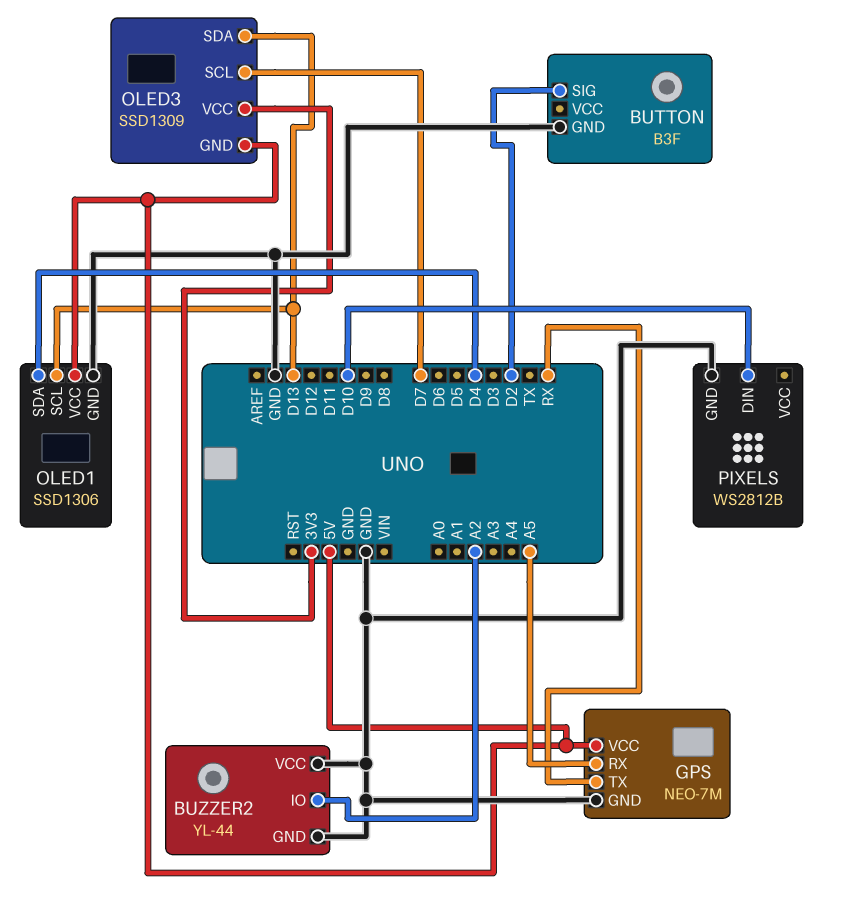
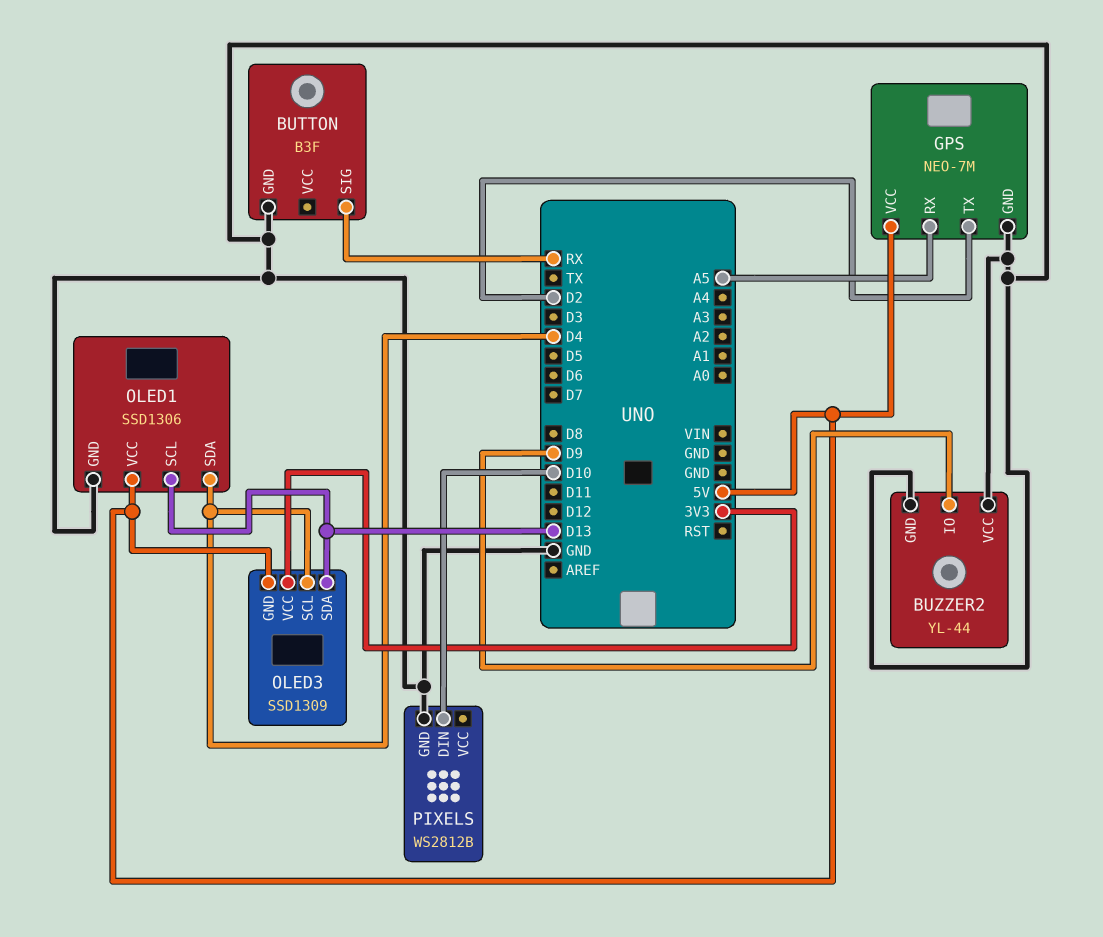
BUTTON pin SIG: D2 -> RX
BUZZER2 pin IO: A2 -> D9
GPS pin TX: RX -> D2
OLED3 pin SCL: D7 -> D4

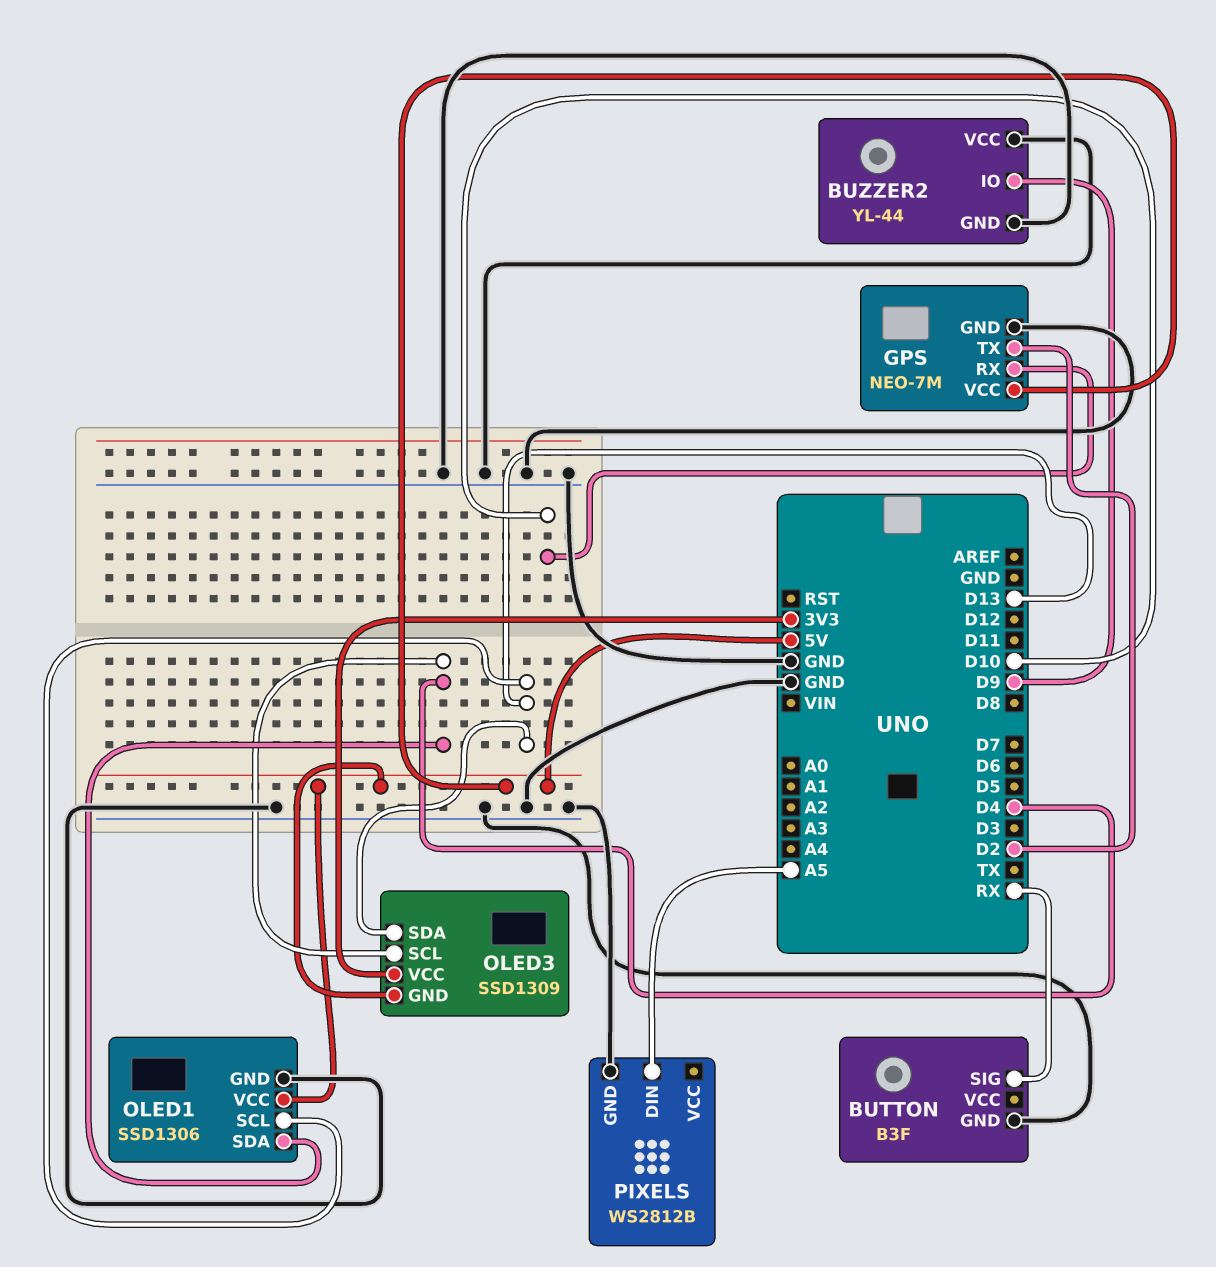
GPS pin RX: A5 -> D10
PIXELS pin DIN: D10 -> A5

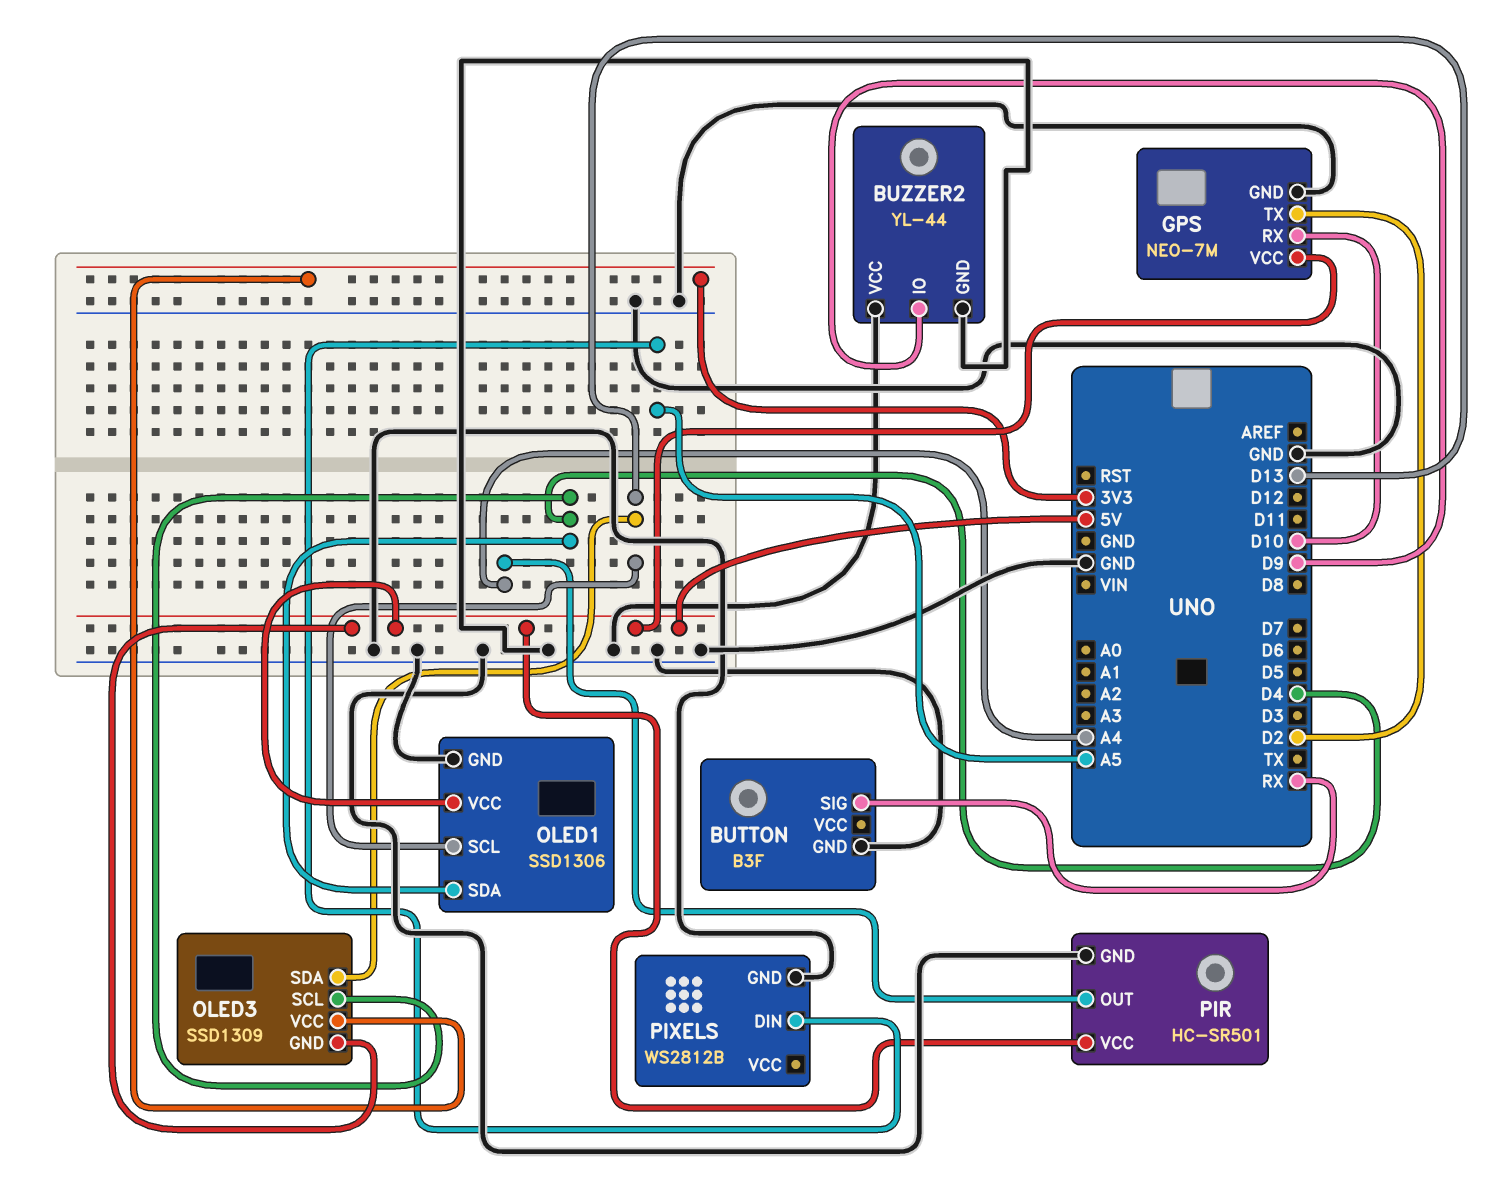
PIR: none -> HC-SR501
PIR pin GND: none -> GND
PIR pin OUT: none -> A4
PIR pin VCC: none -> 5V

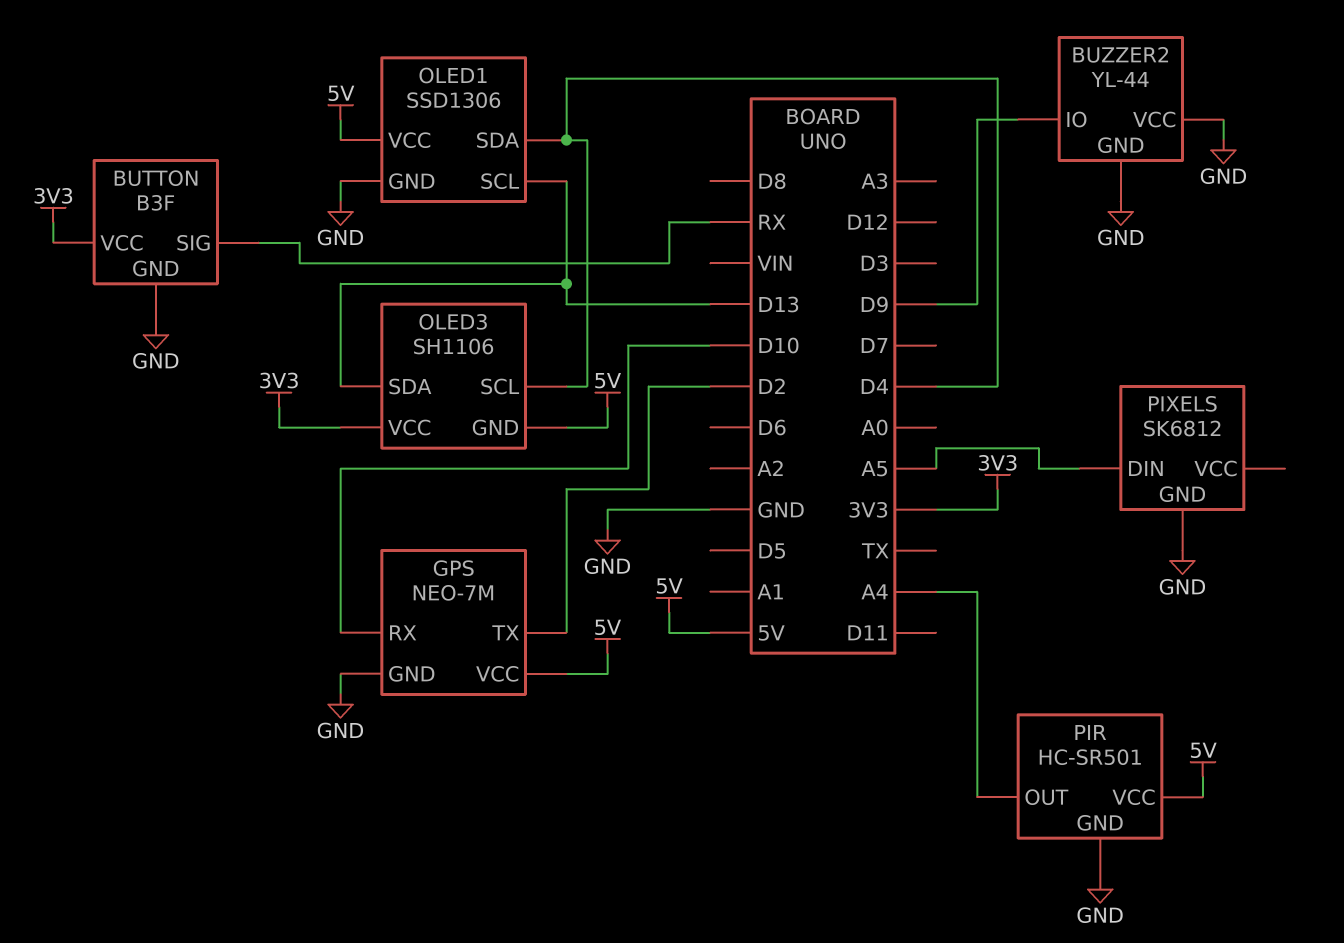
BUTTON pin VCC: none -> 3V3
OLED3: SSD1309 -> SH1106
PIXELS: WS2812B -> SK6812

